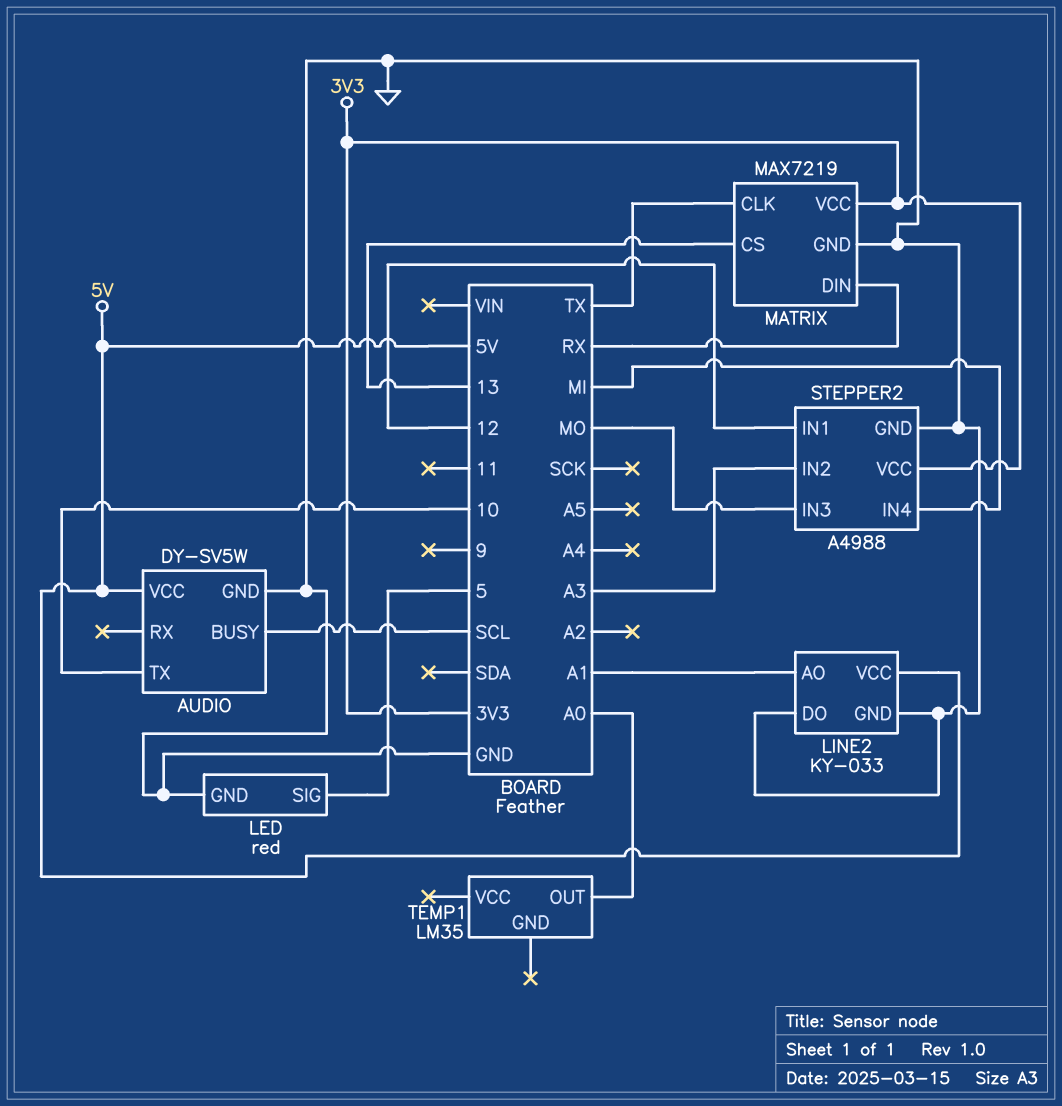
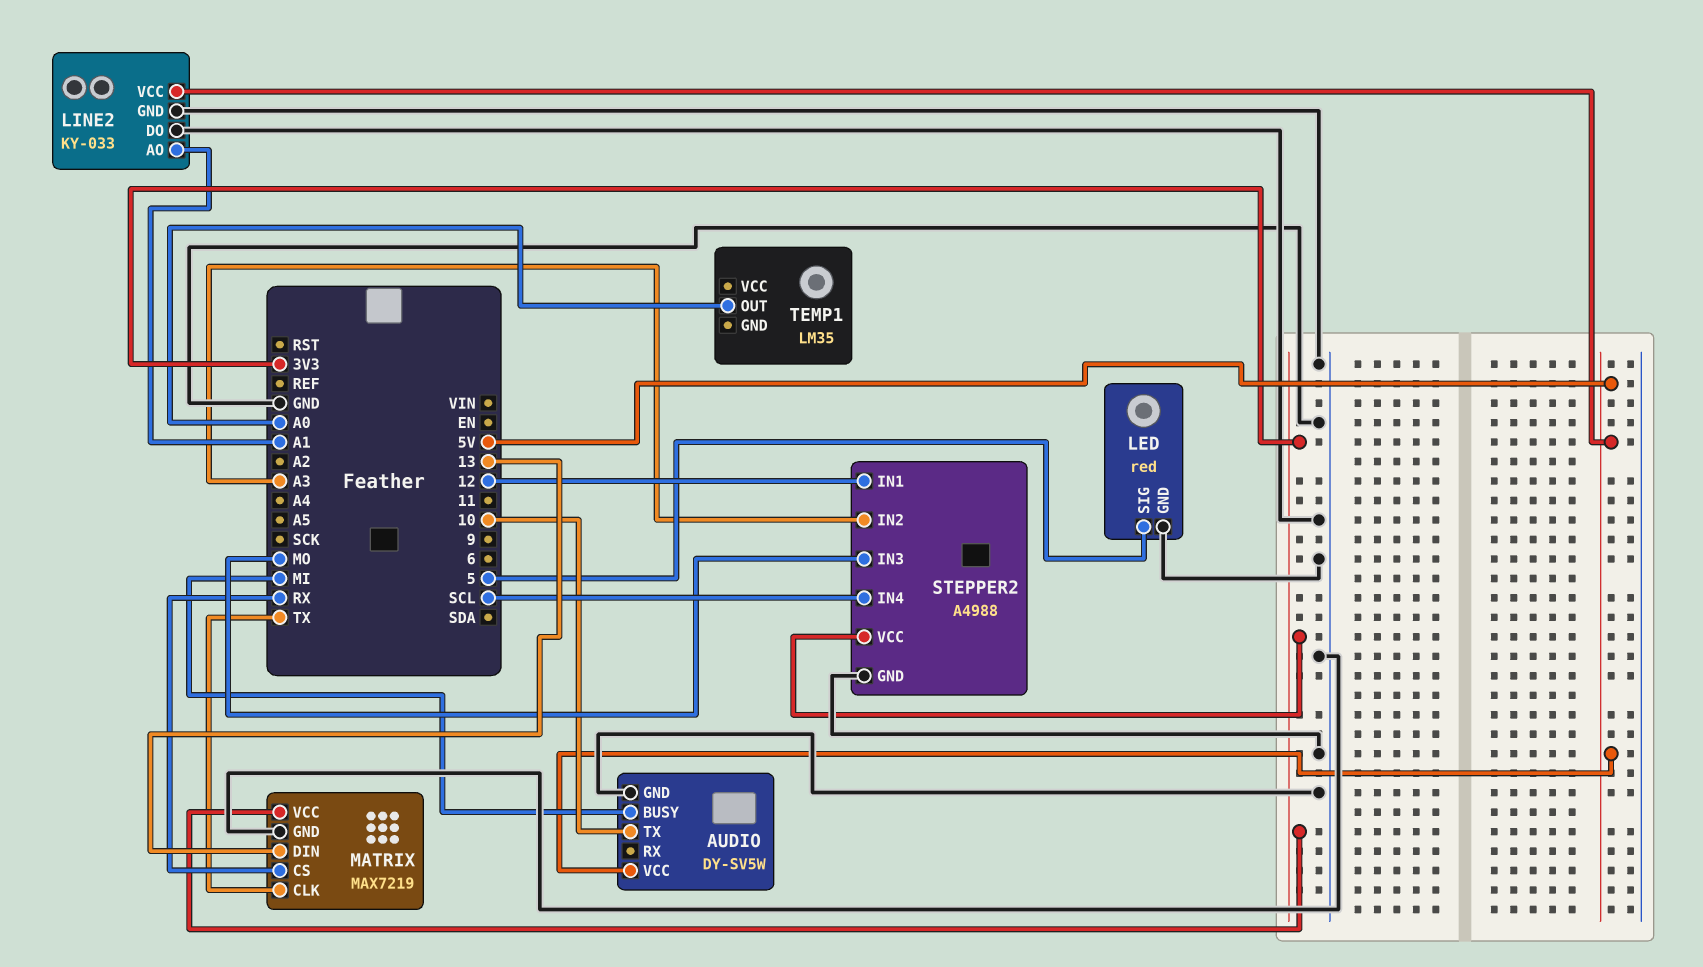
AUDIO pin BUSY: SCL -> MI
MATRIX pin CS: 13 -> RX
MATRIX pin DIN: RX -> 13
STEPPER2 pin IN4: MI -> SCL

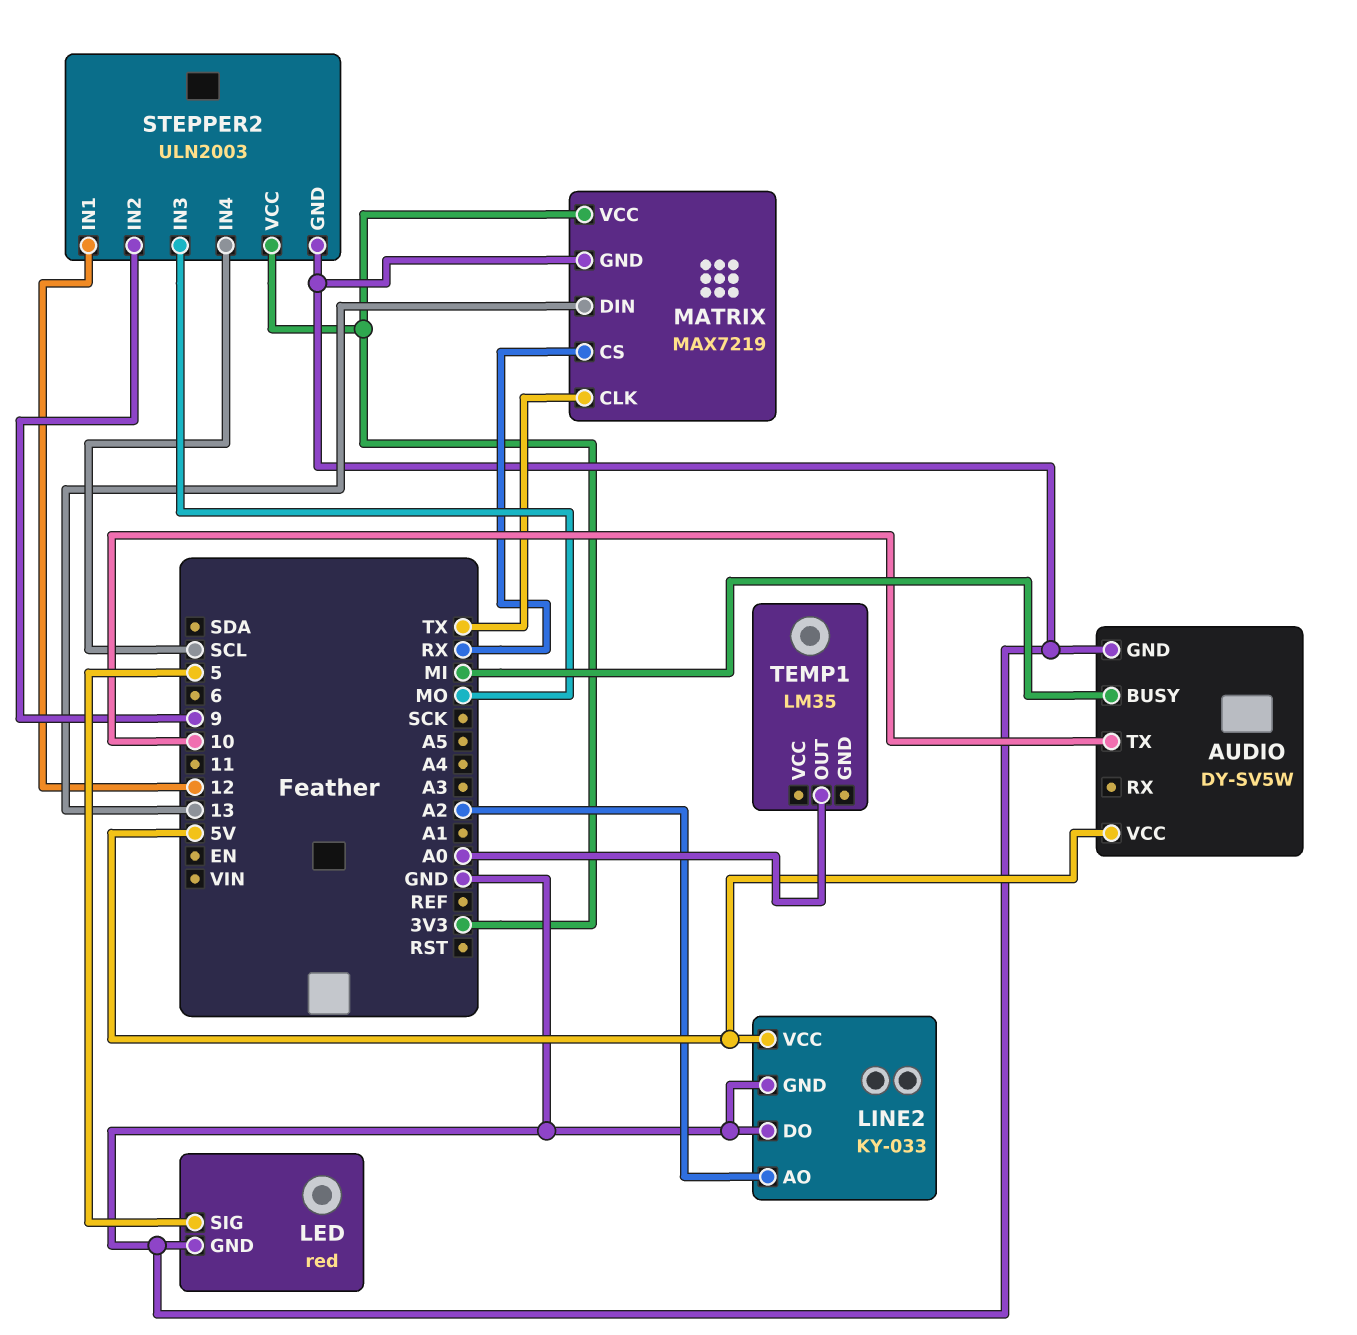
LINE2 pin AO: A1 -> A2
STEPPER2: A4988 -> ULN2003
STEPPER2 pin IN2: A3 -> 9

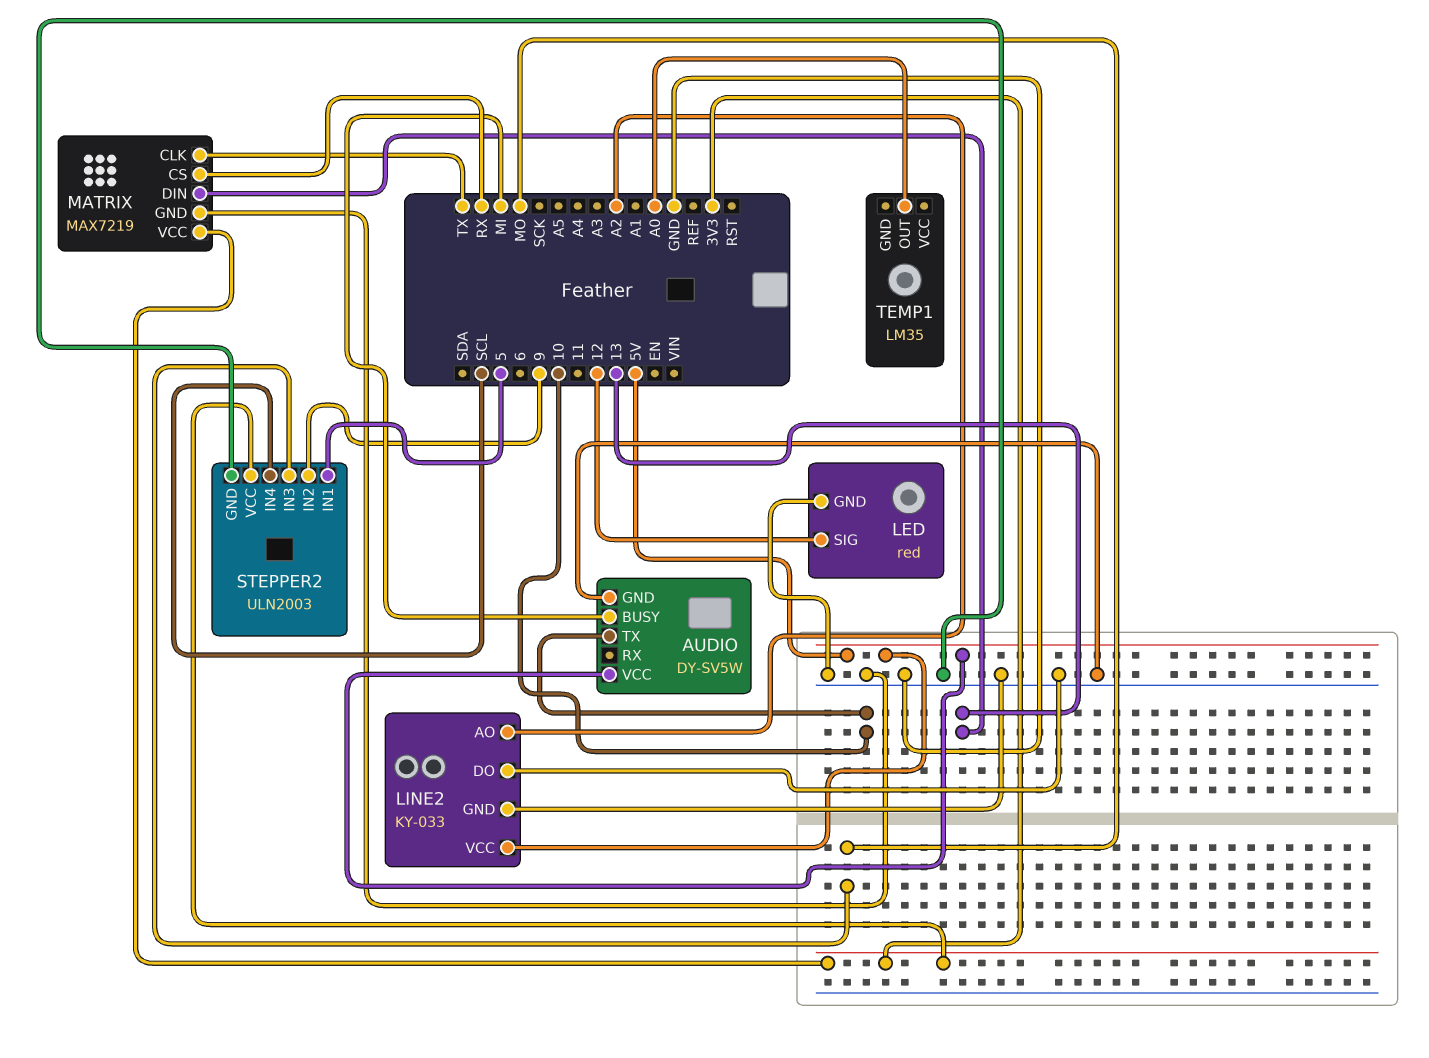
LED pin SIG: 5 -> 12
STEPPER2 pin IN1: 12 -> 5

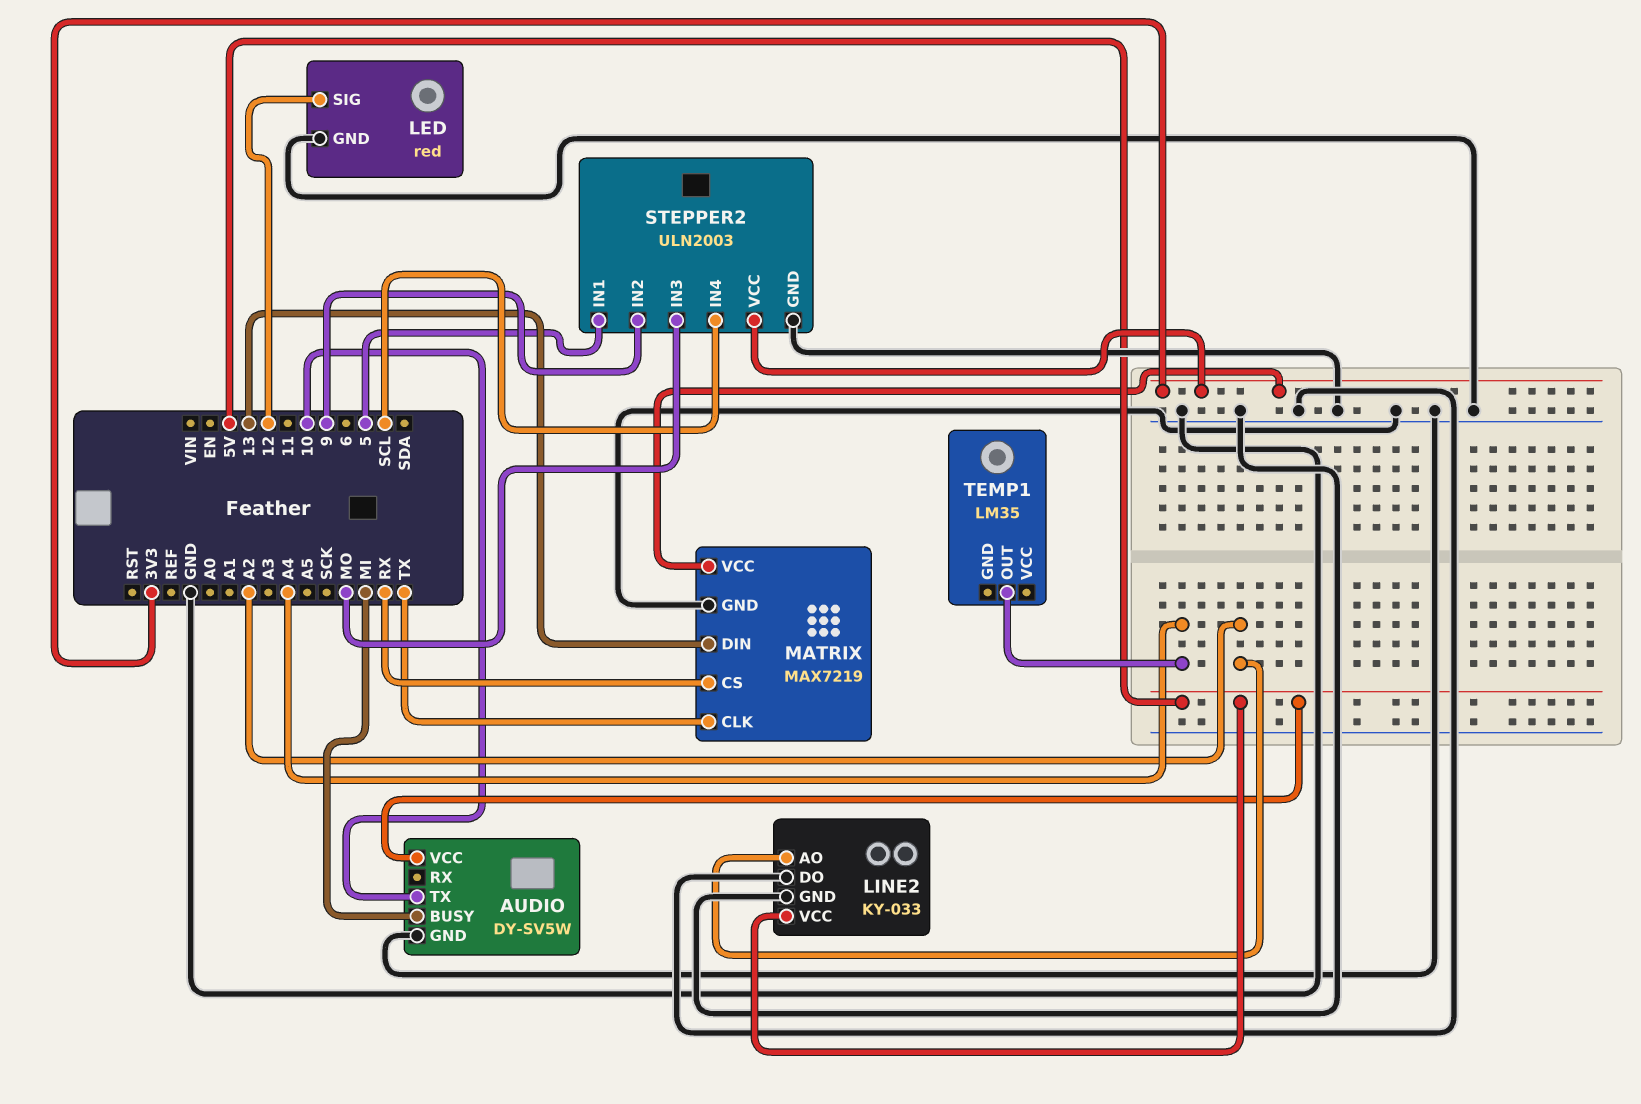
TEMP1 pin OUT: A0 -> A4

